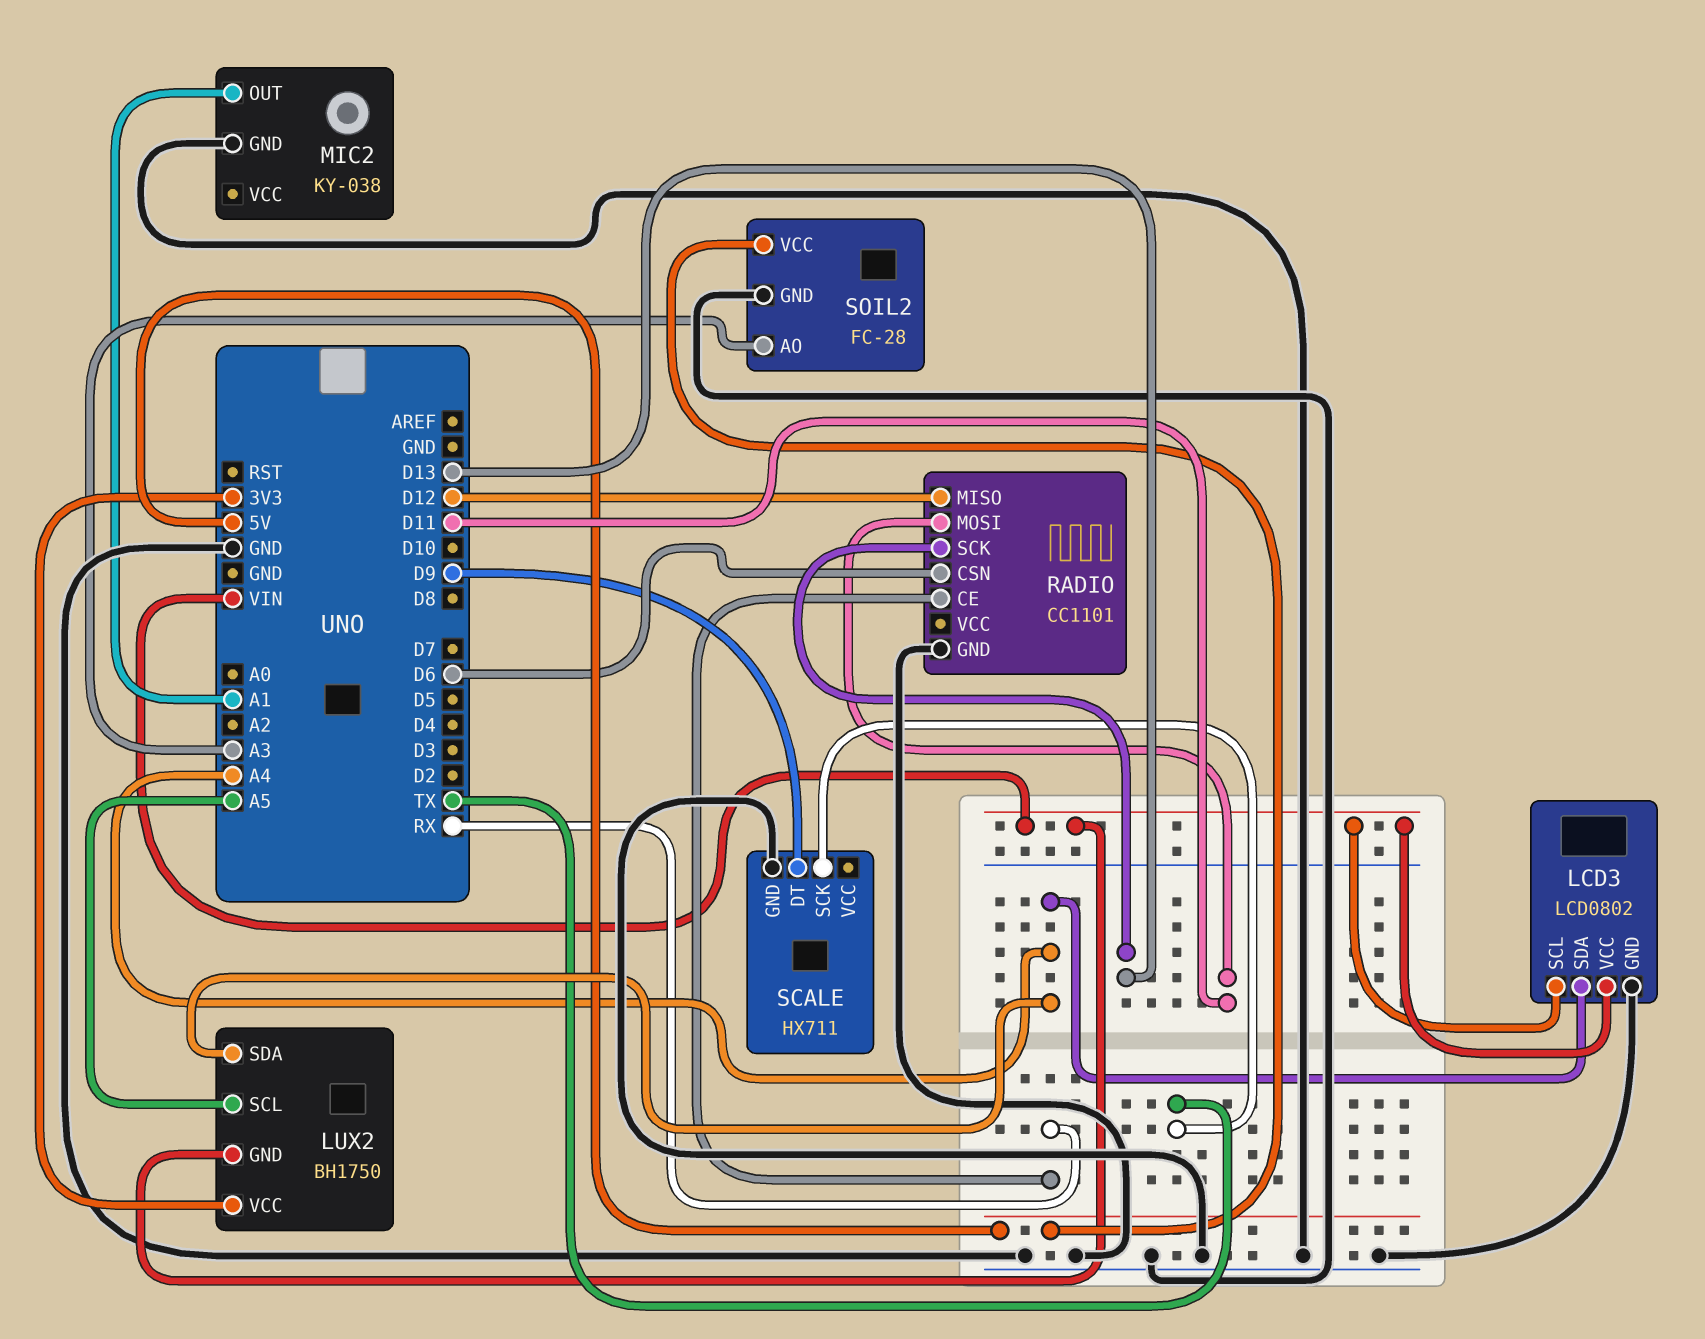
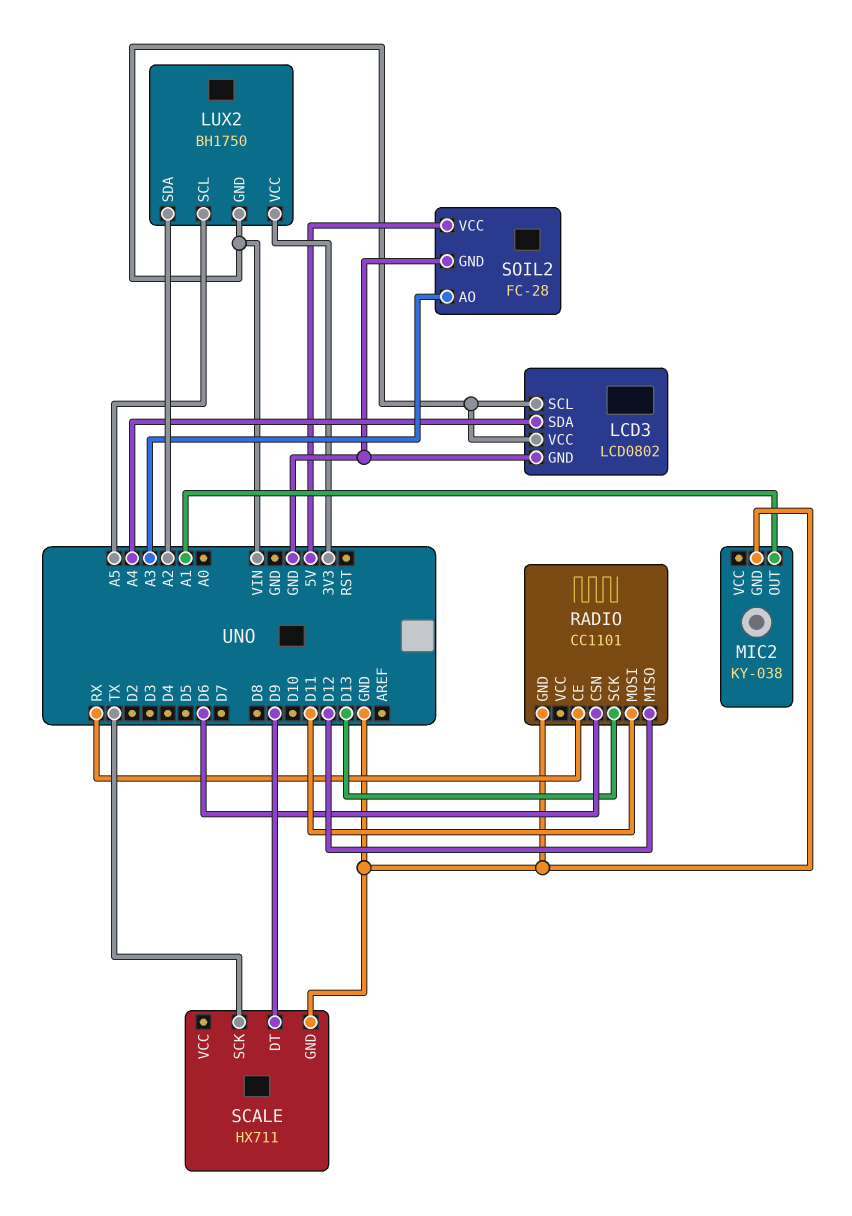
LUX2 pin SDA: A4 -> A2

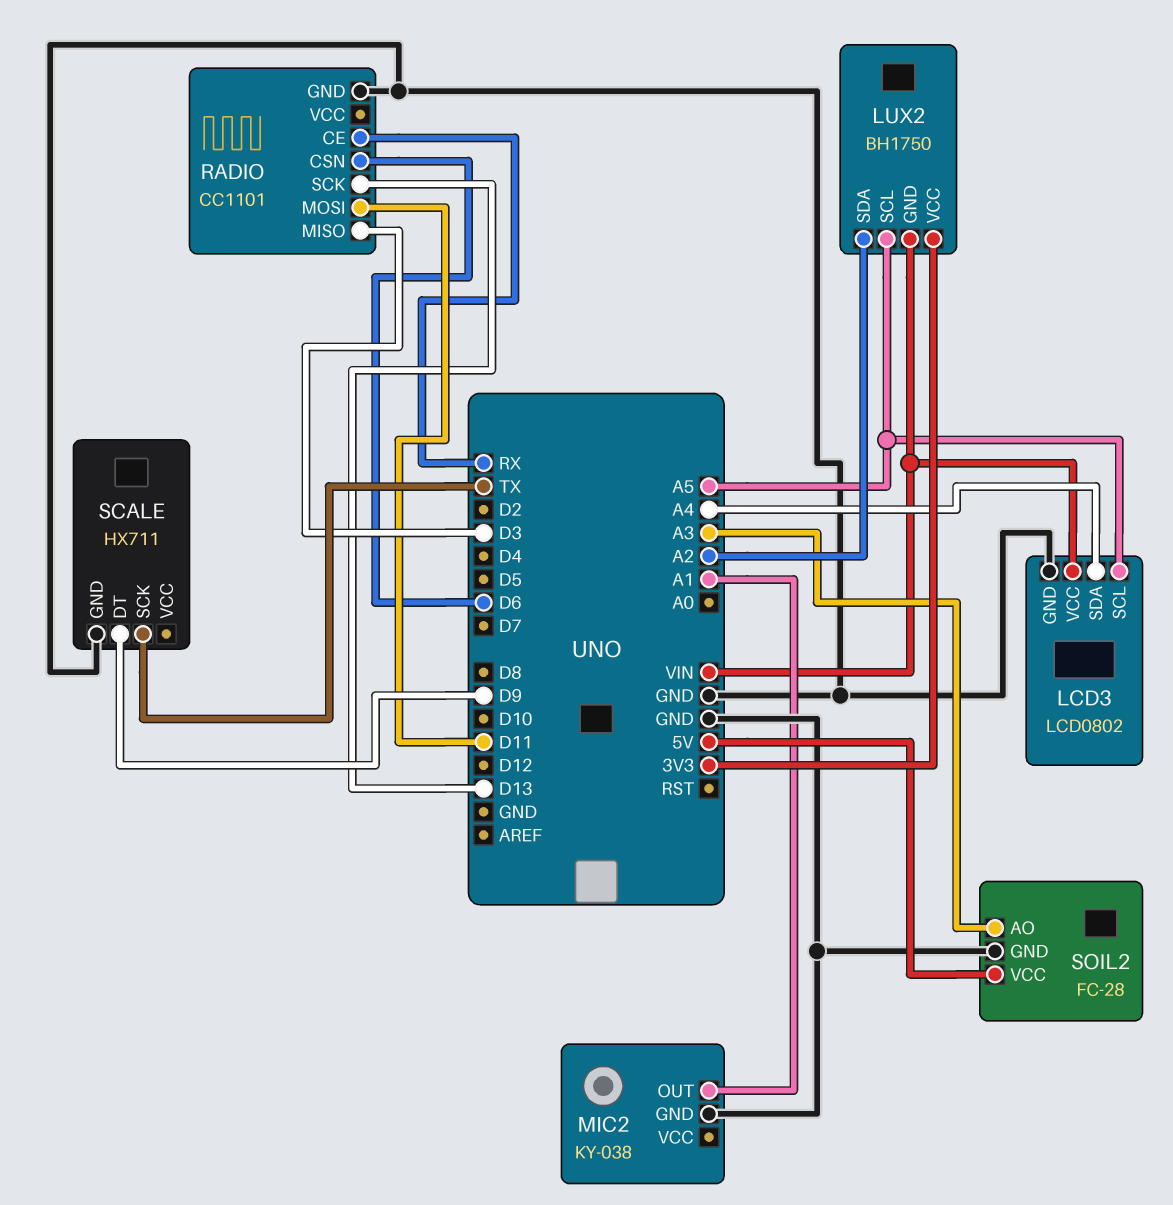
LCD3 pin SCL: VIN -> A5
RADIO pin MISO: D12 -> D3

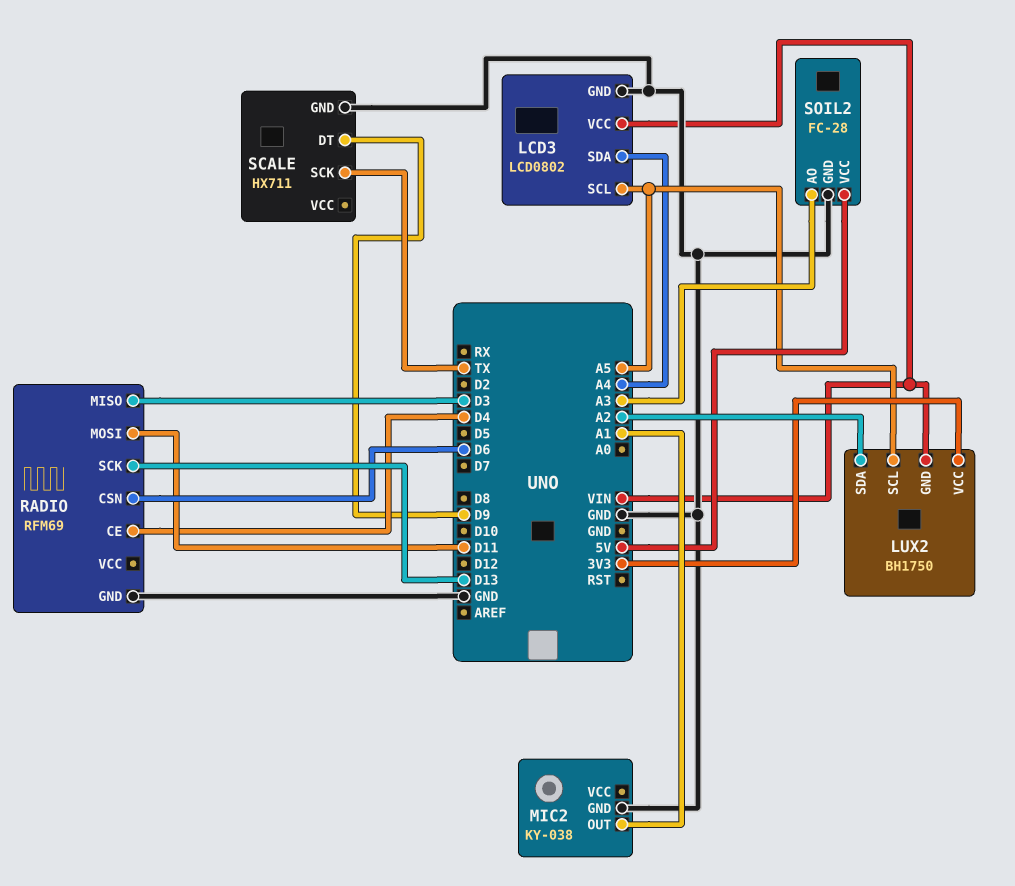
RADIO: CC1101 -> RFM69
RADIO pin CE: RX -> D4

